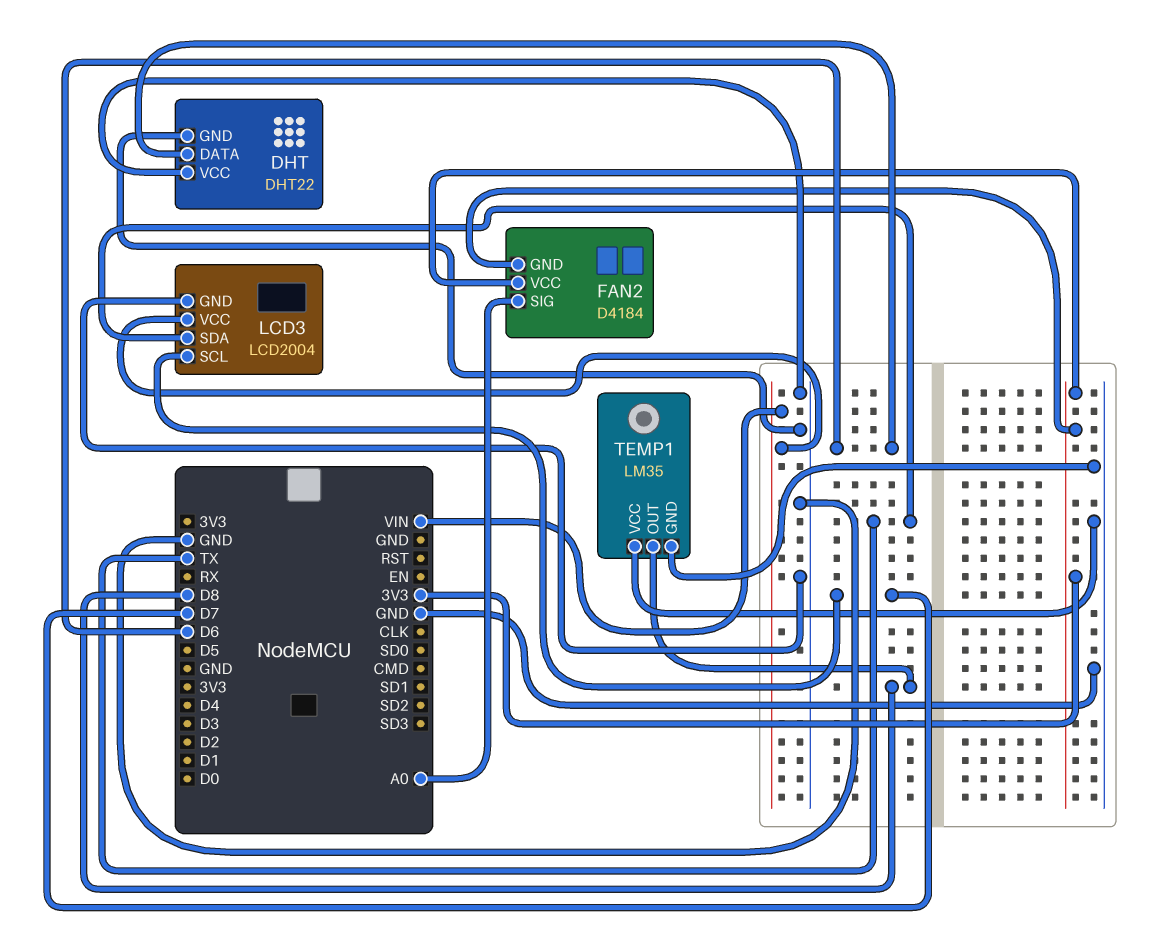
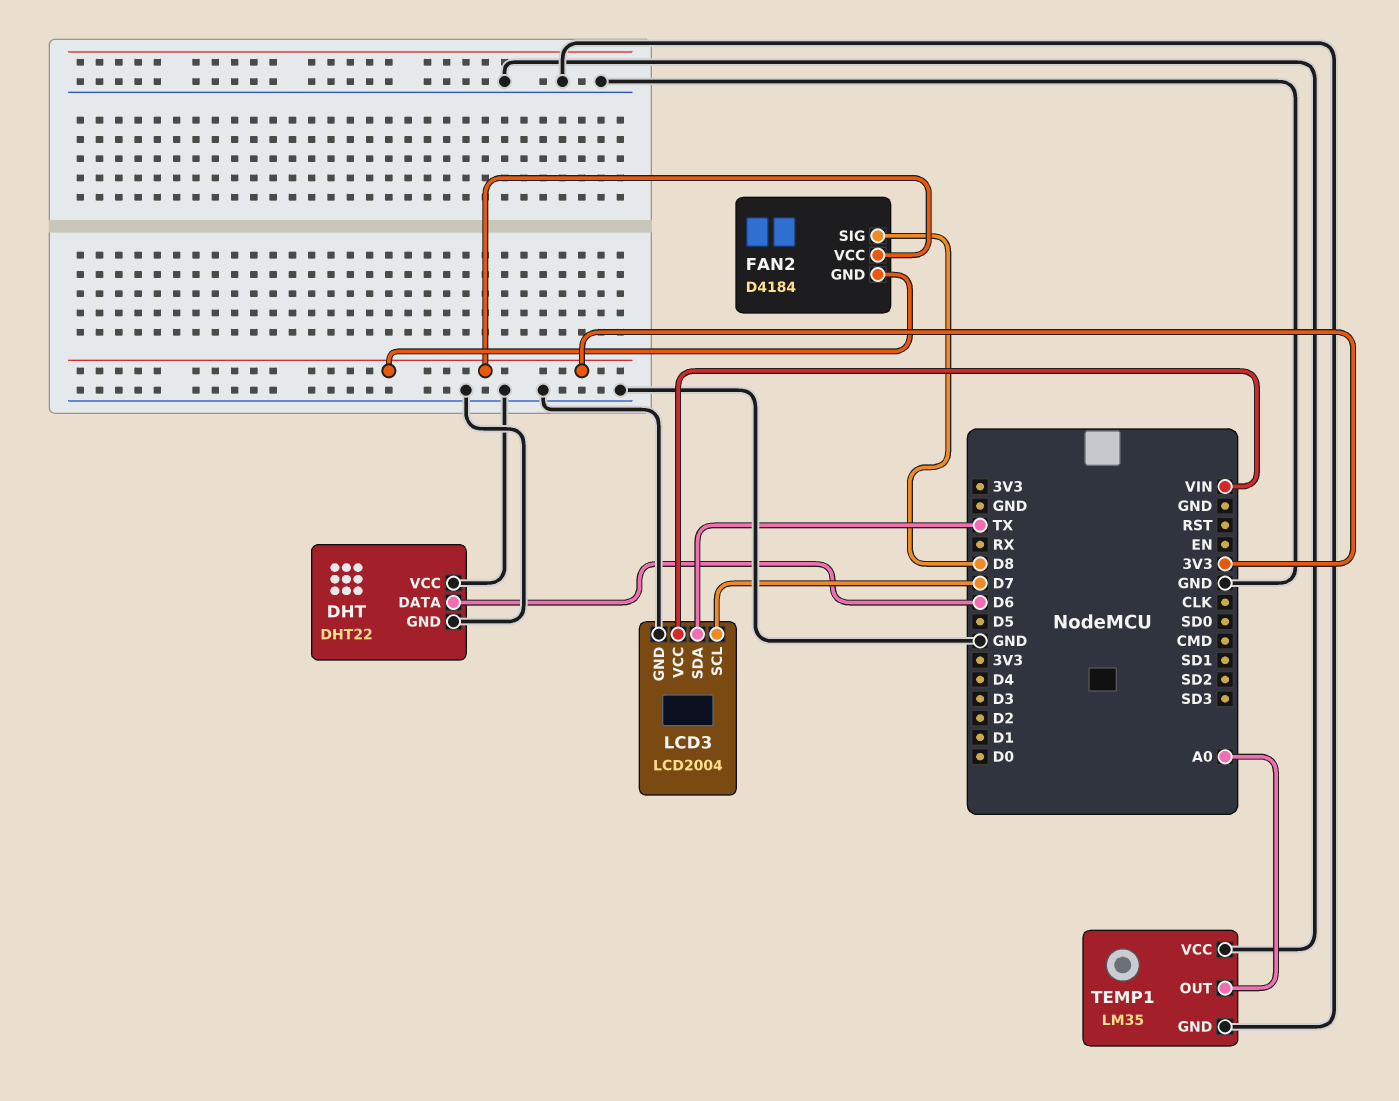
FAN2 pin SIG: A0 -> D8
TEMP1 pin OUT: D8 -> A0

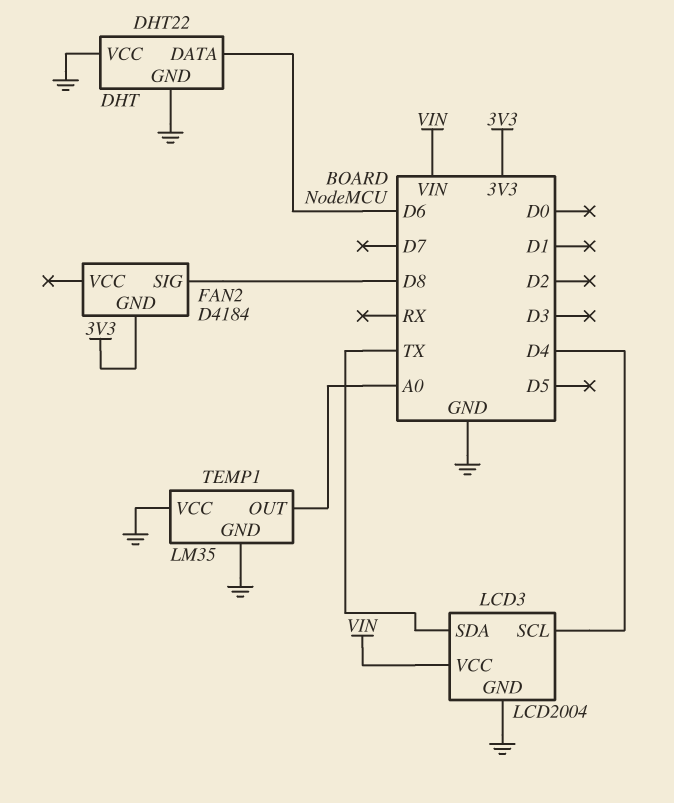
FAN2 pin VCC: 3V3 -> none
LCD3 pin SCL: D7 -> D4

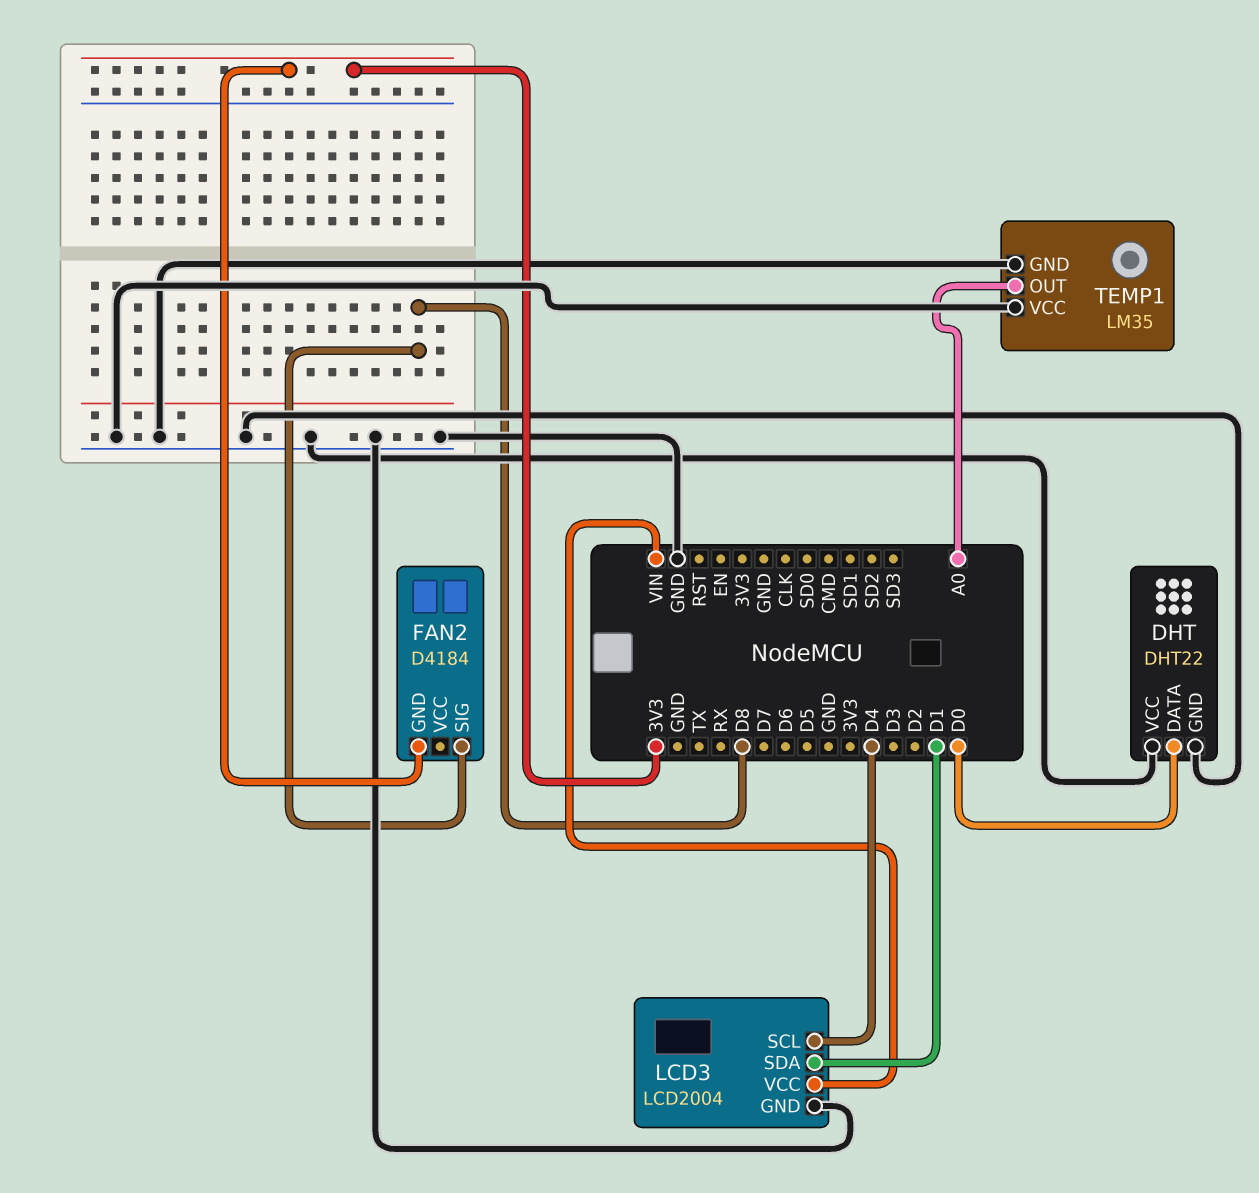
DHT pin DATA: D6 -> D0
LCD3 pin SDA: TX -> D1

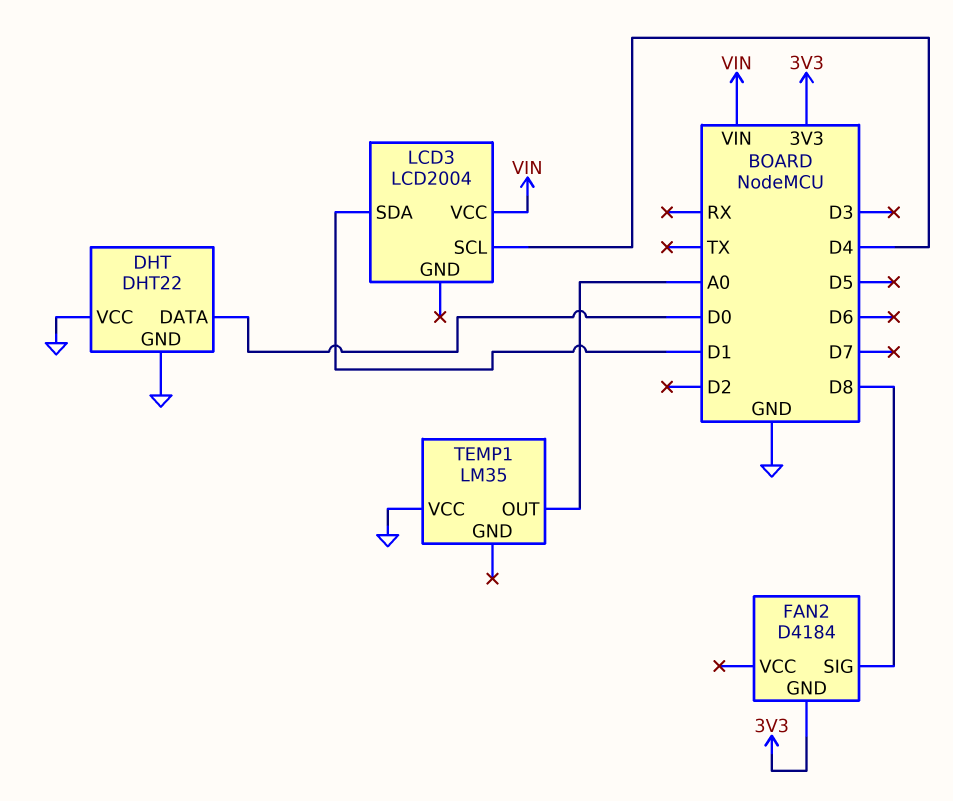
LCD3 pin GND: GND -> none
TEMP1 pin GND: GND -> none

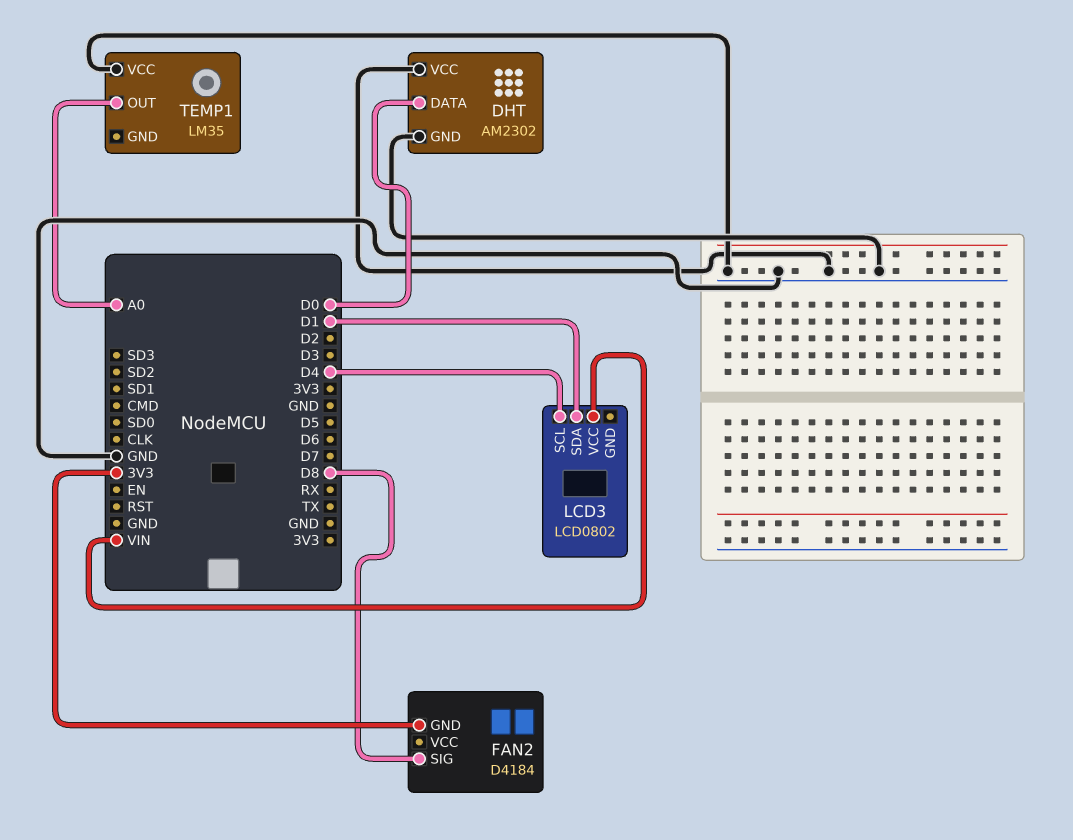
DHT: DHT22 -> AM2302
LCD3: LCD2004 -> LCD0802

